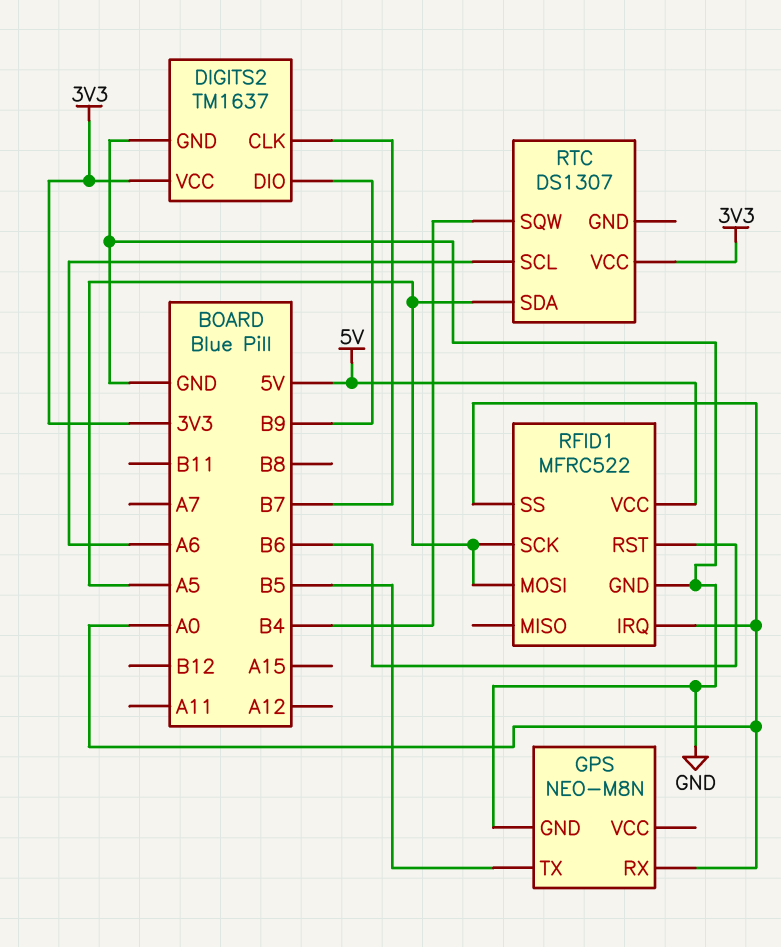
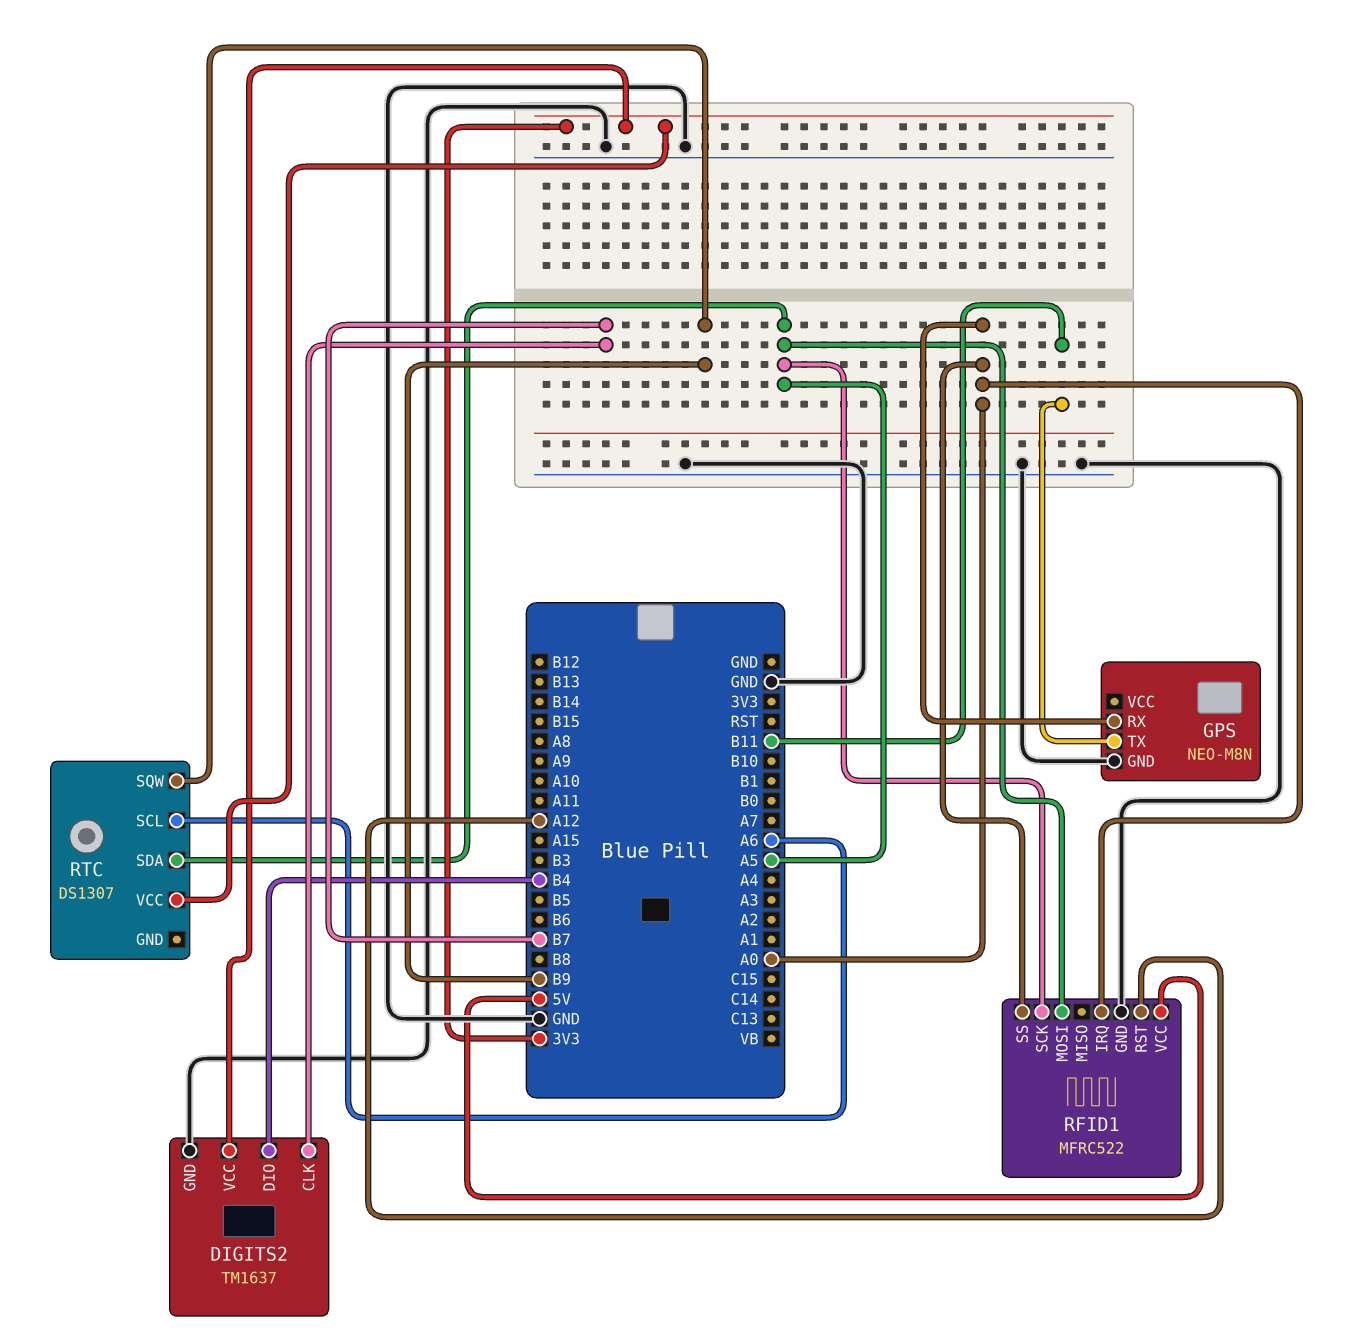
DIGITS2 pin DIO: B9 -> B4
GPS pin TX: B5 -> B11
RFID1 pin RST: B6 -> A12
RTC pin SQW: B4 -> B9

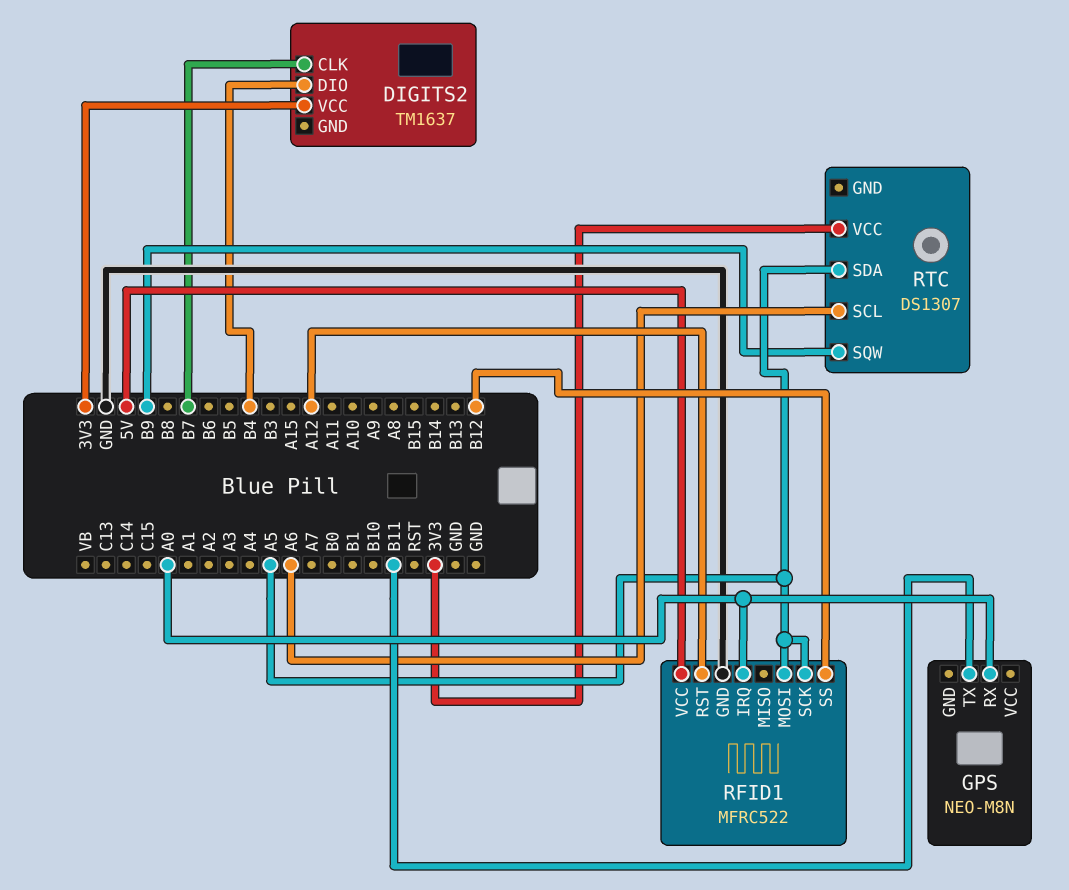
DIGITS2 pin GND: GND -> none
GPS pin GND: GND -> none
RFID1 pin SS: A0 -> B12

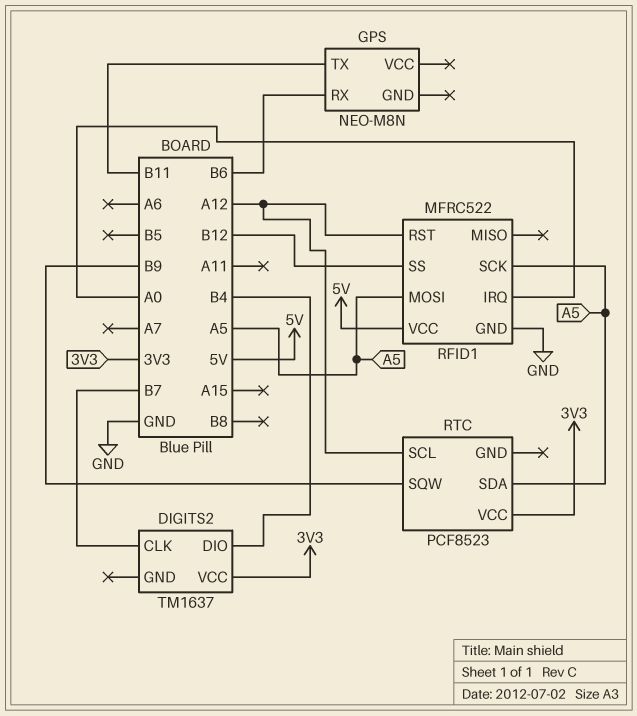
GPS pin RX: A0 -> B6
RTC: DS1307 -> PCF8523
RTC pin SCL: A6 -> A12

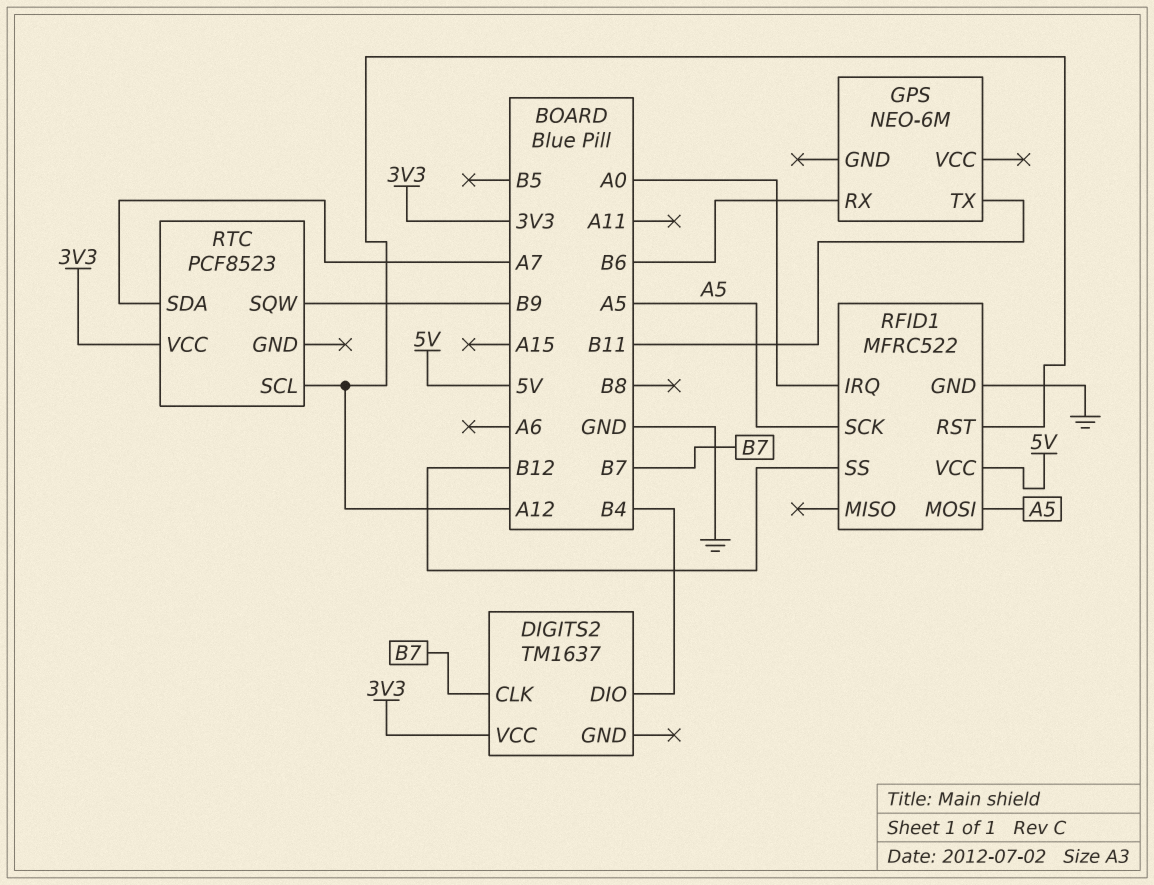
GPS: NEO-M8N -> NEO-6M
RTC pin SDA: A5 -> A7

